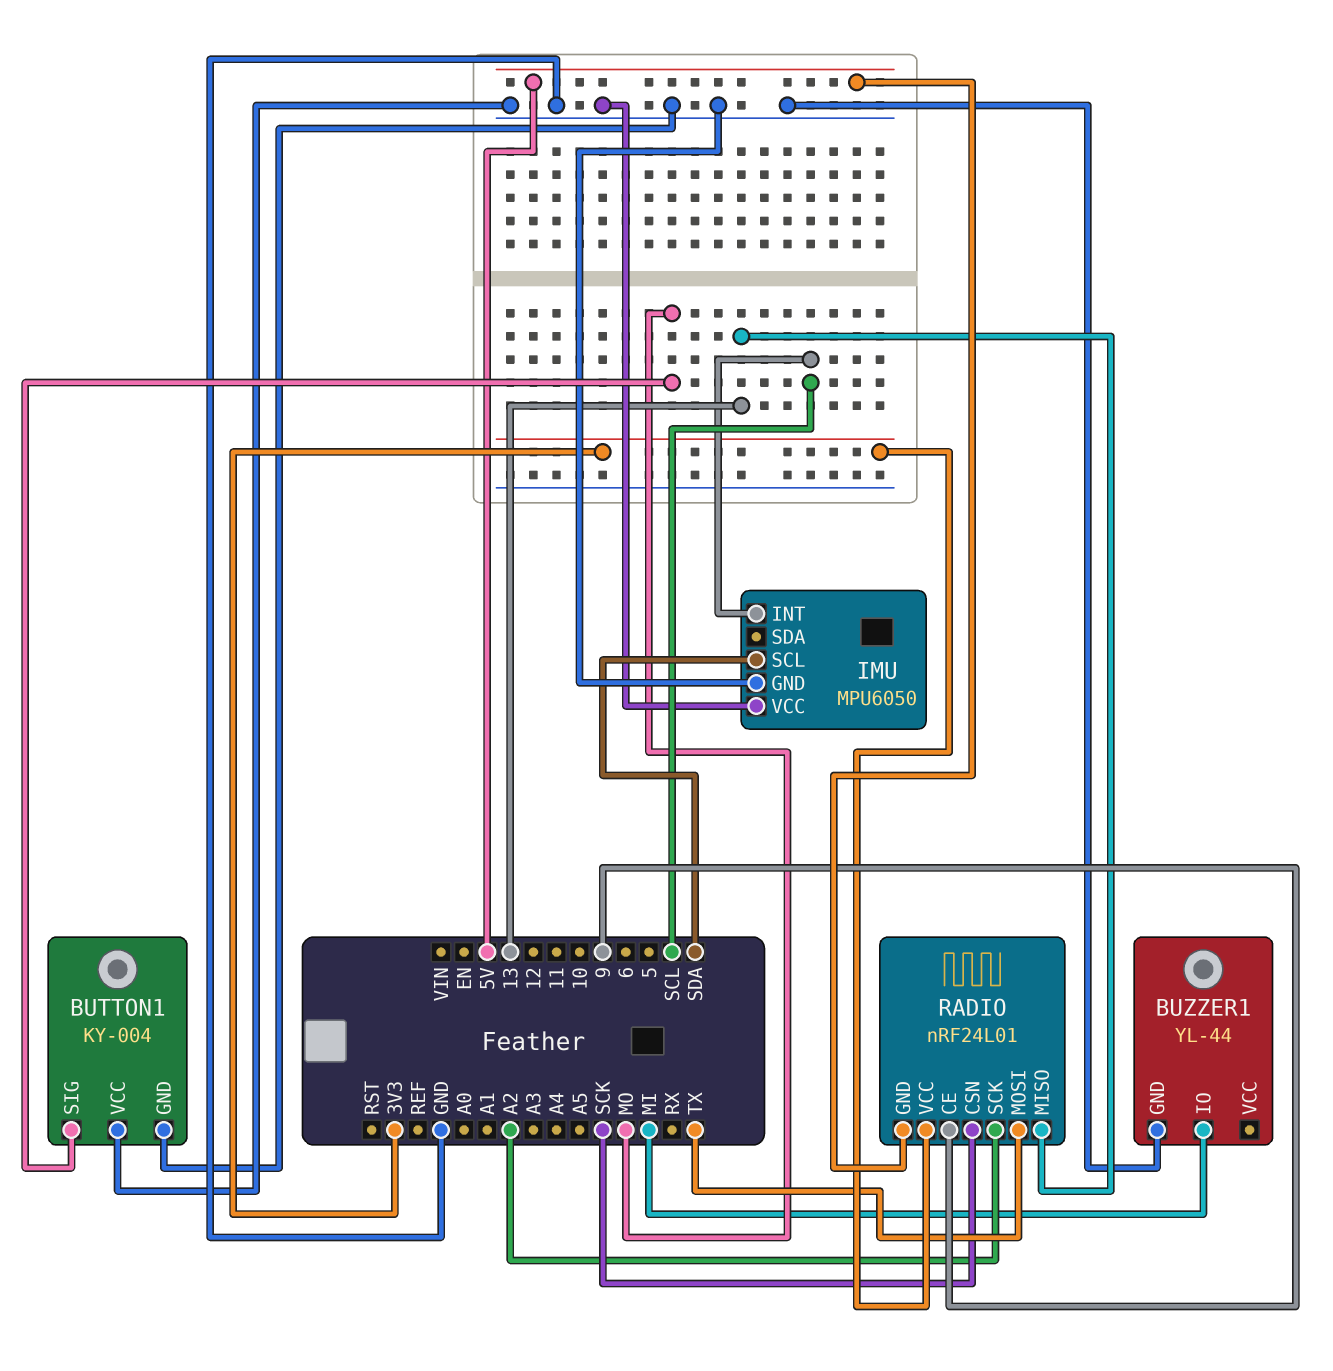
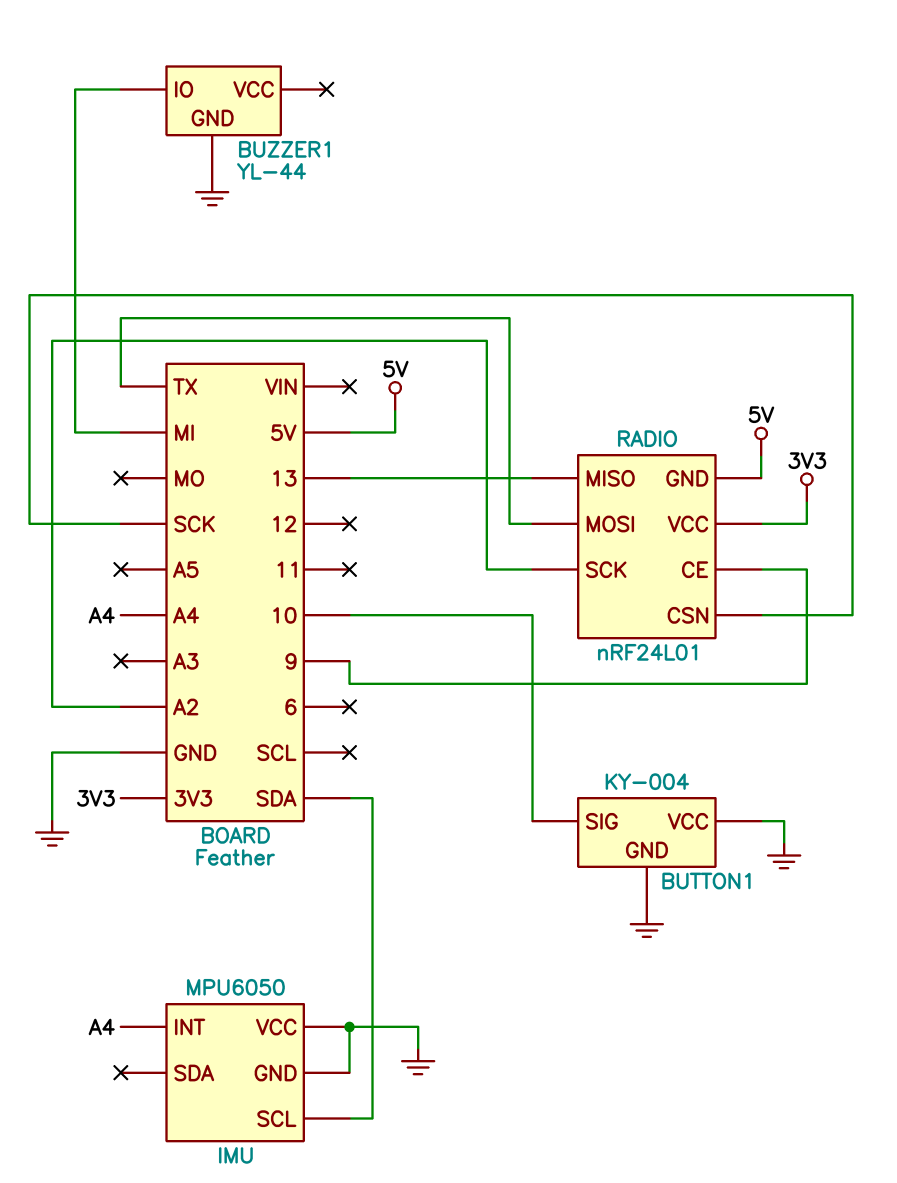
BUTTON1 pin SIG: MO -> 10
IMU pin INT: SCL -> A4

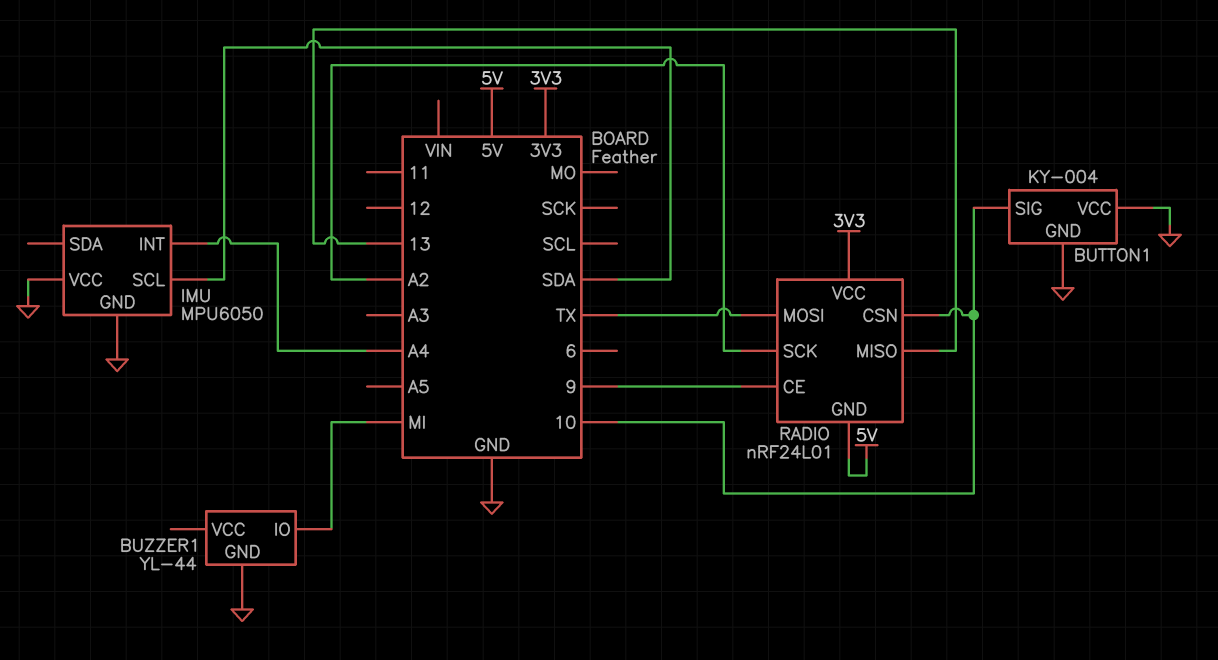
RADIO pin CSN: SCK -> 10

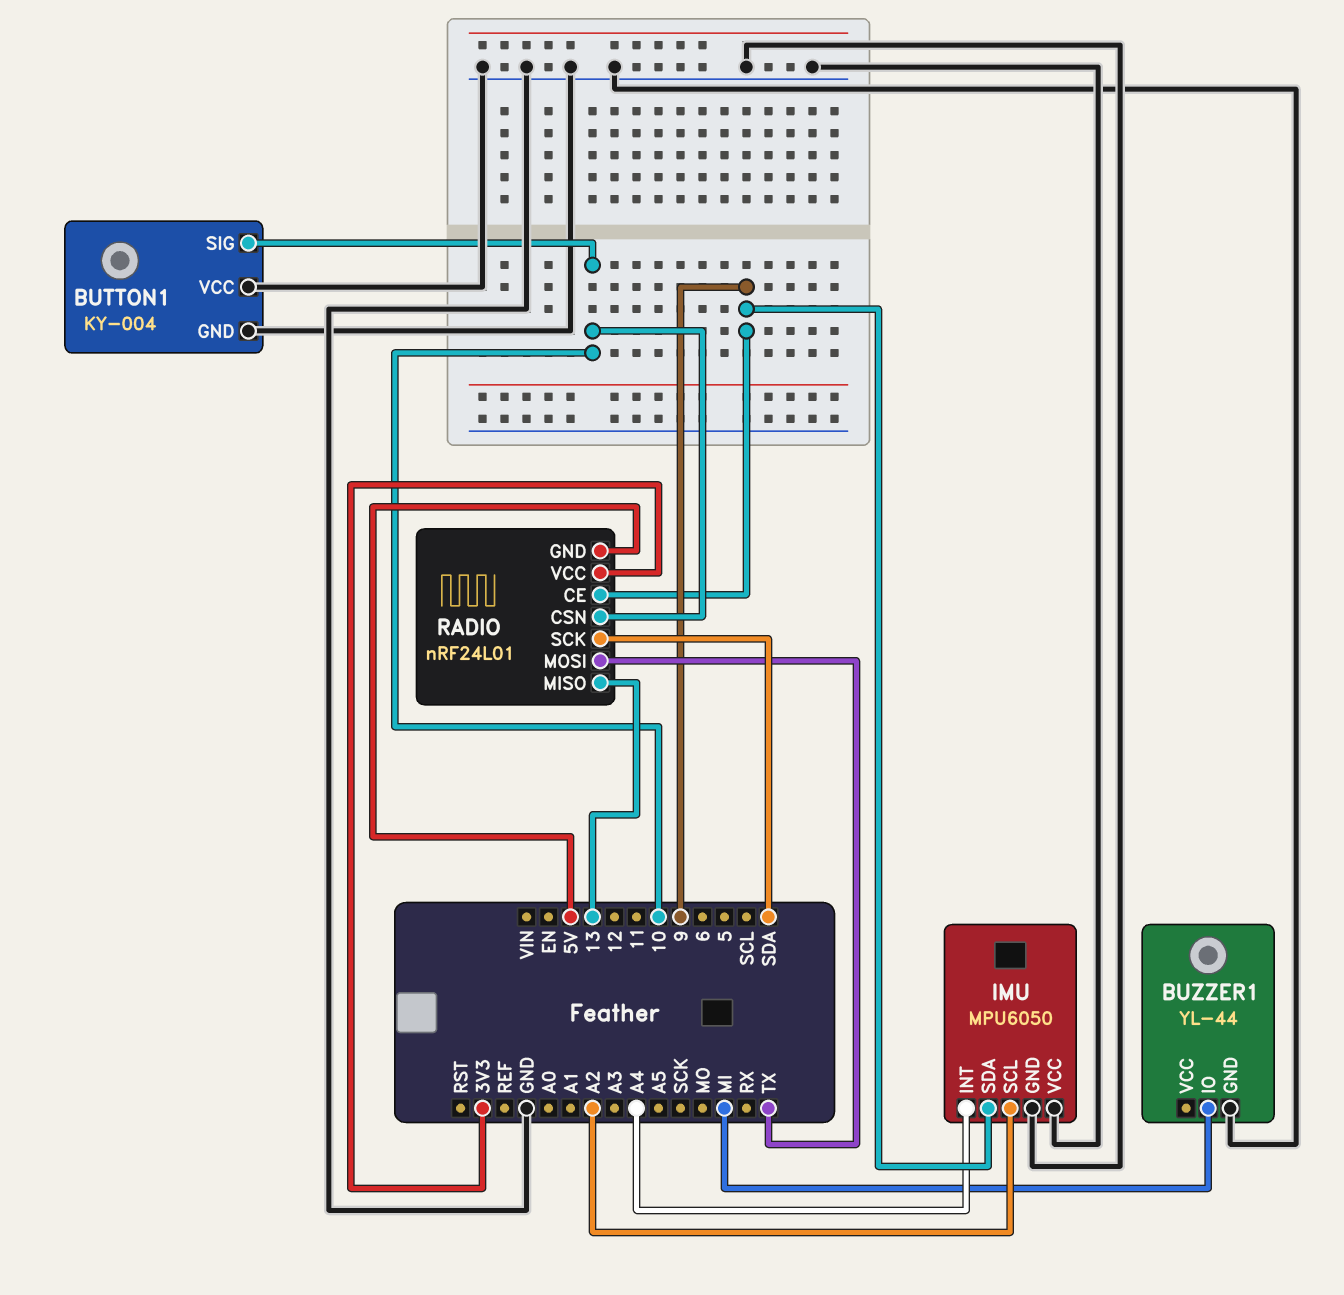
IMU pin SCL: SDA -> A2
IMU pin SDA: none -> 9
RADIO pin SCK: A2 -> SDA

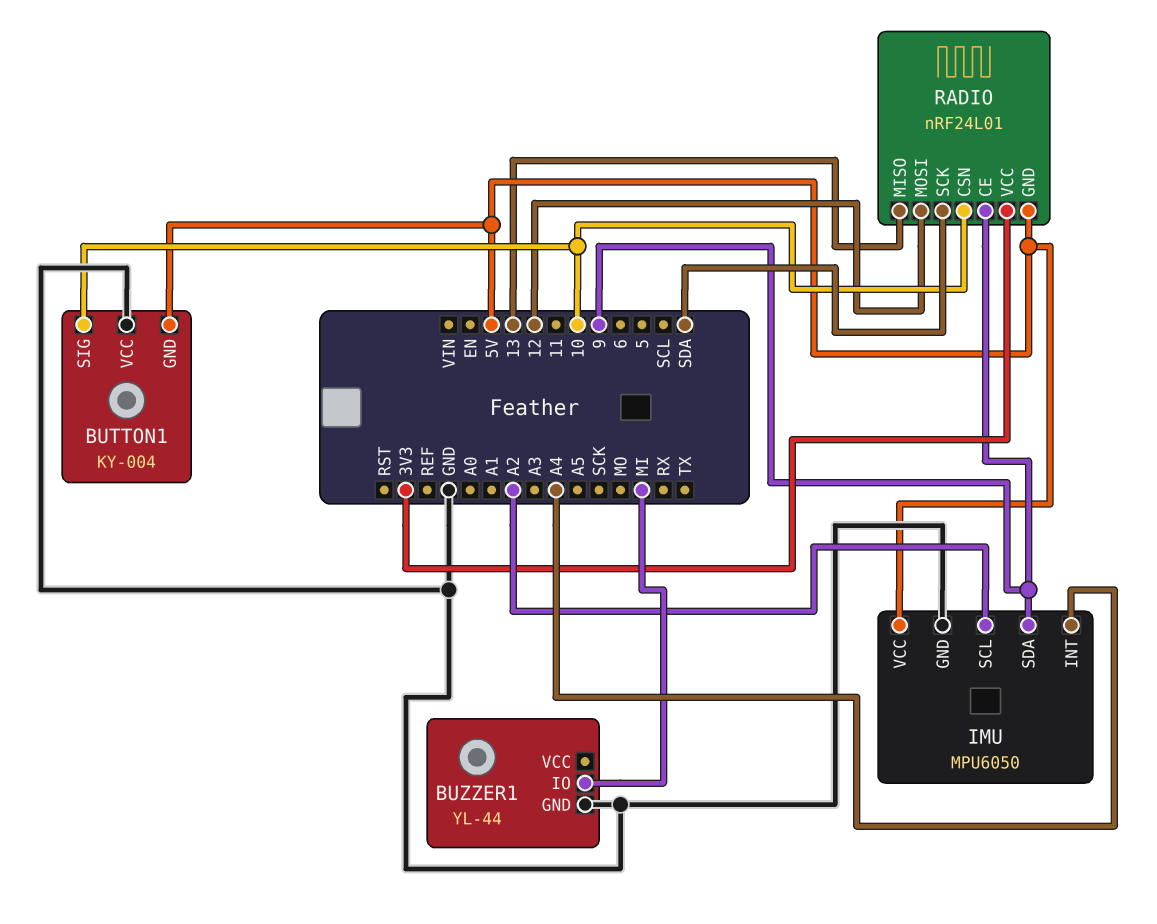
BUTTON1 pin GND: GND -> 5V
IMU pin VCC: GND -> 5V
RADIO pin MOSI: TX -> 12

